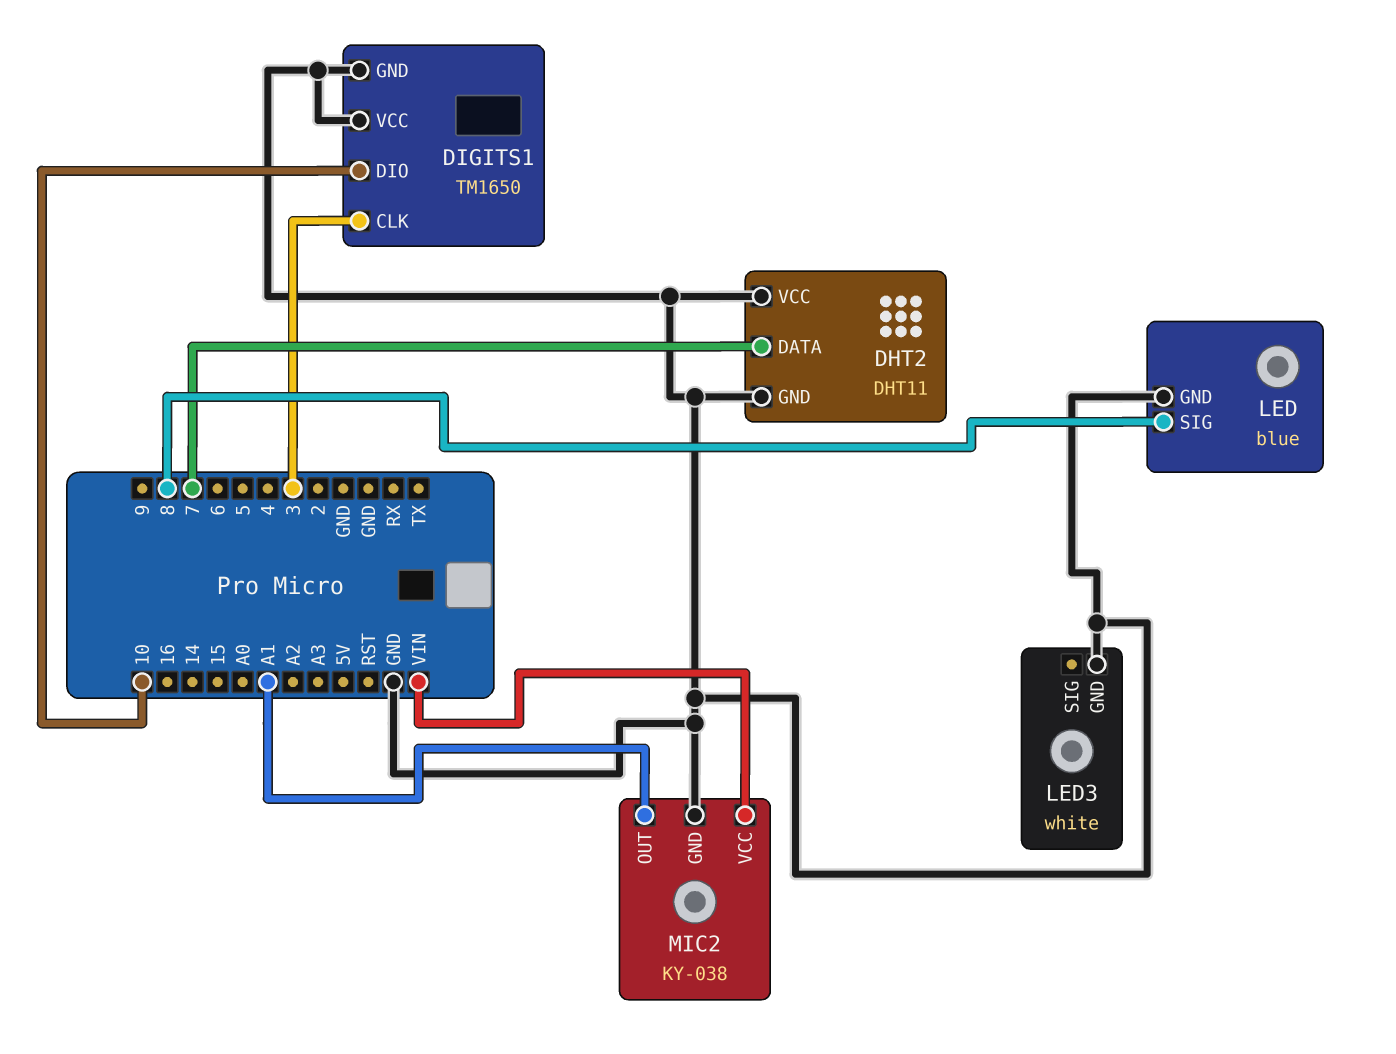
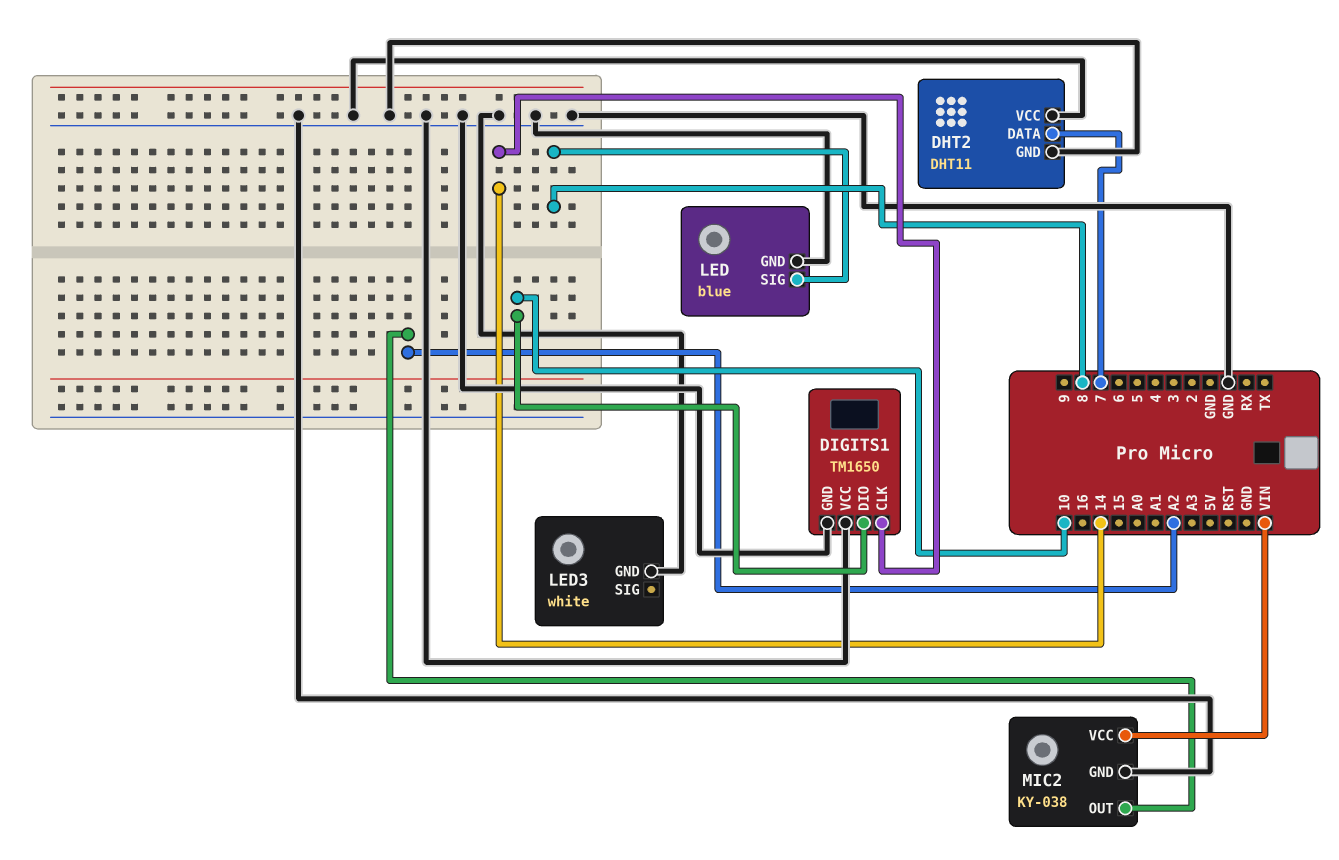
DIGITS1 pin CLK: 3 -> 14
MIC2 pin OUT: A1 -> A2

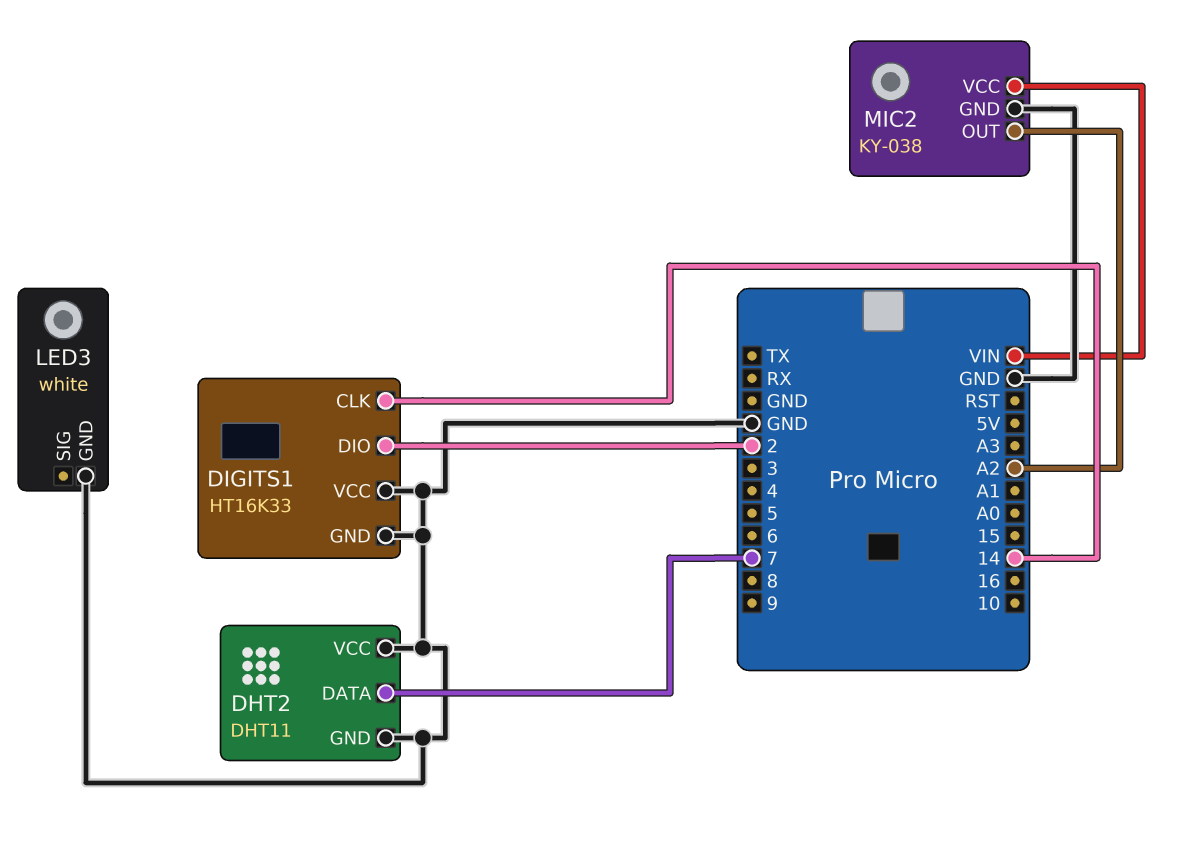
DIGITS1: TM1650 -> HT16K33
DIGITS1 pin DIO: 10 -> 2
LED: blue -> none
LED pin GND: GND -> none
LED pin SIG: 8 -> none

